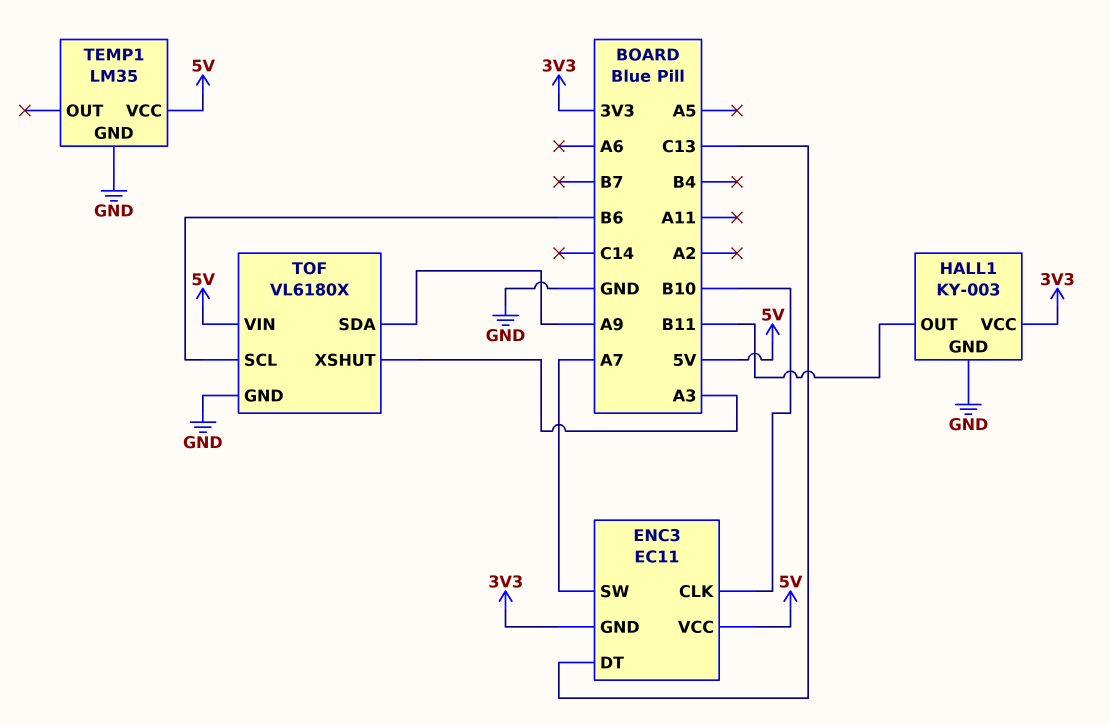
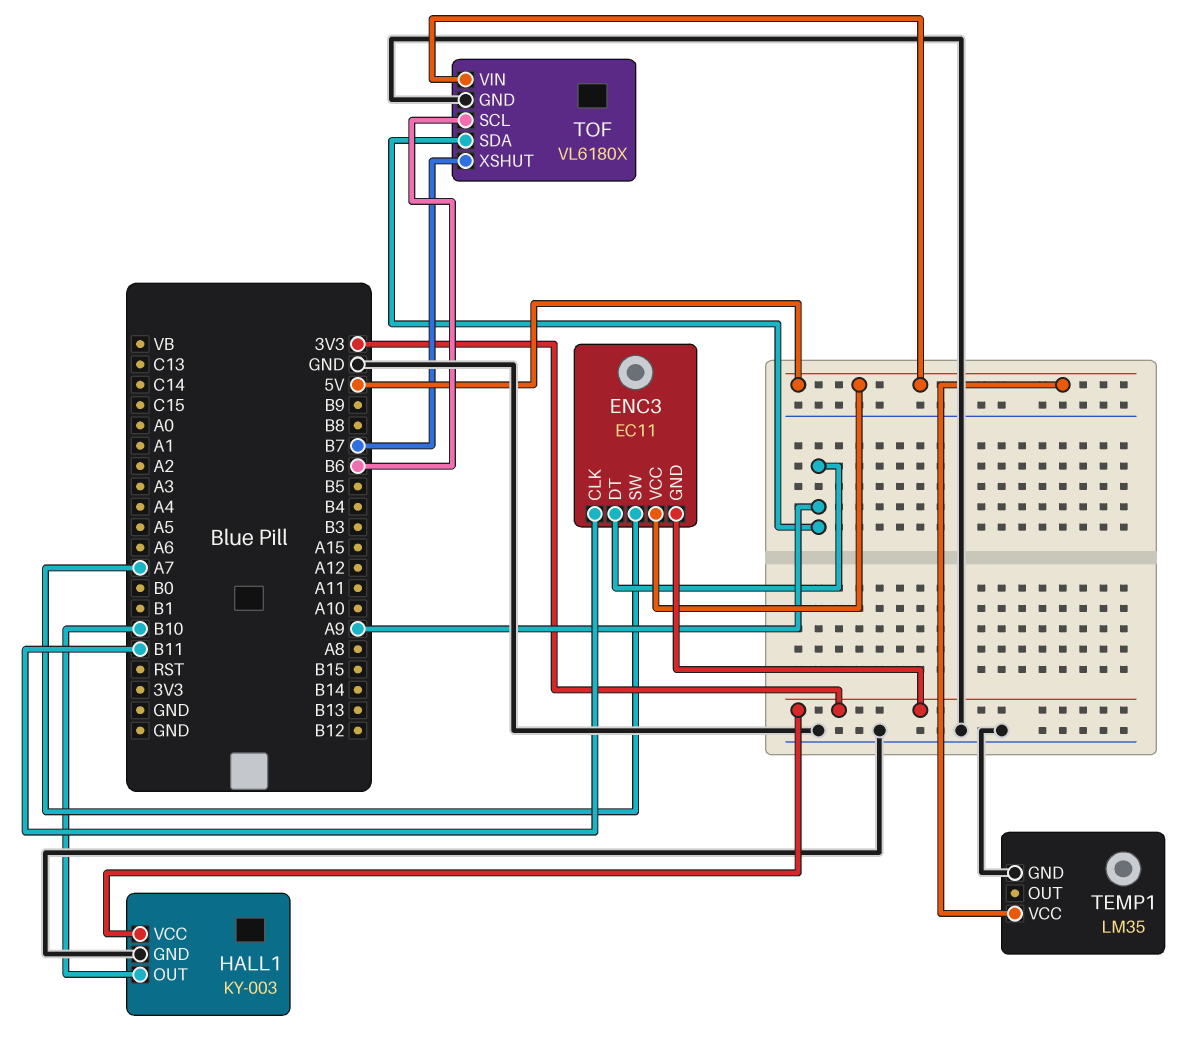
ENC3 pin CLK: B10 -> B11
ENC3 pin DT: C13 -> A9
HALL1 pin OUT: B11 -> B10
TOF pin XSHUT: A3 -> B7

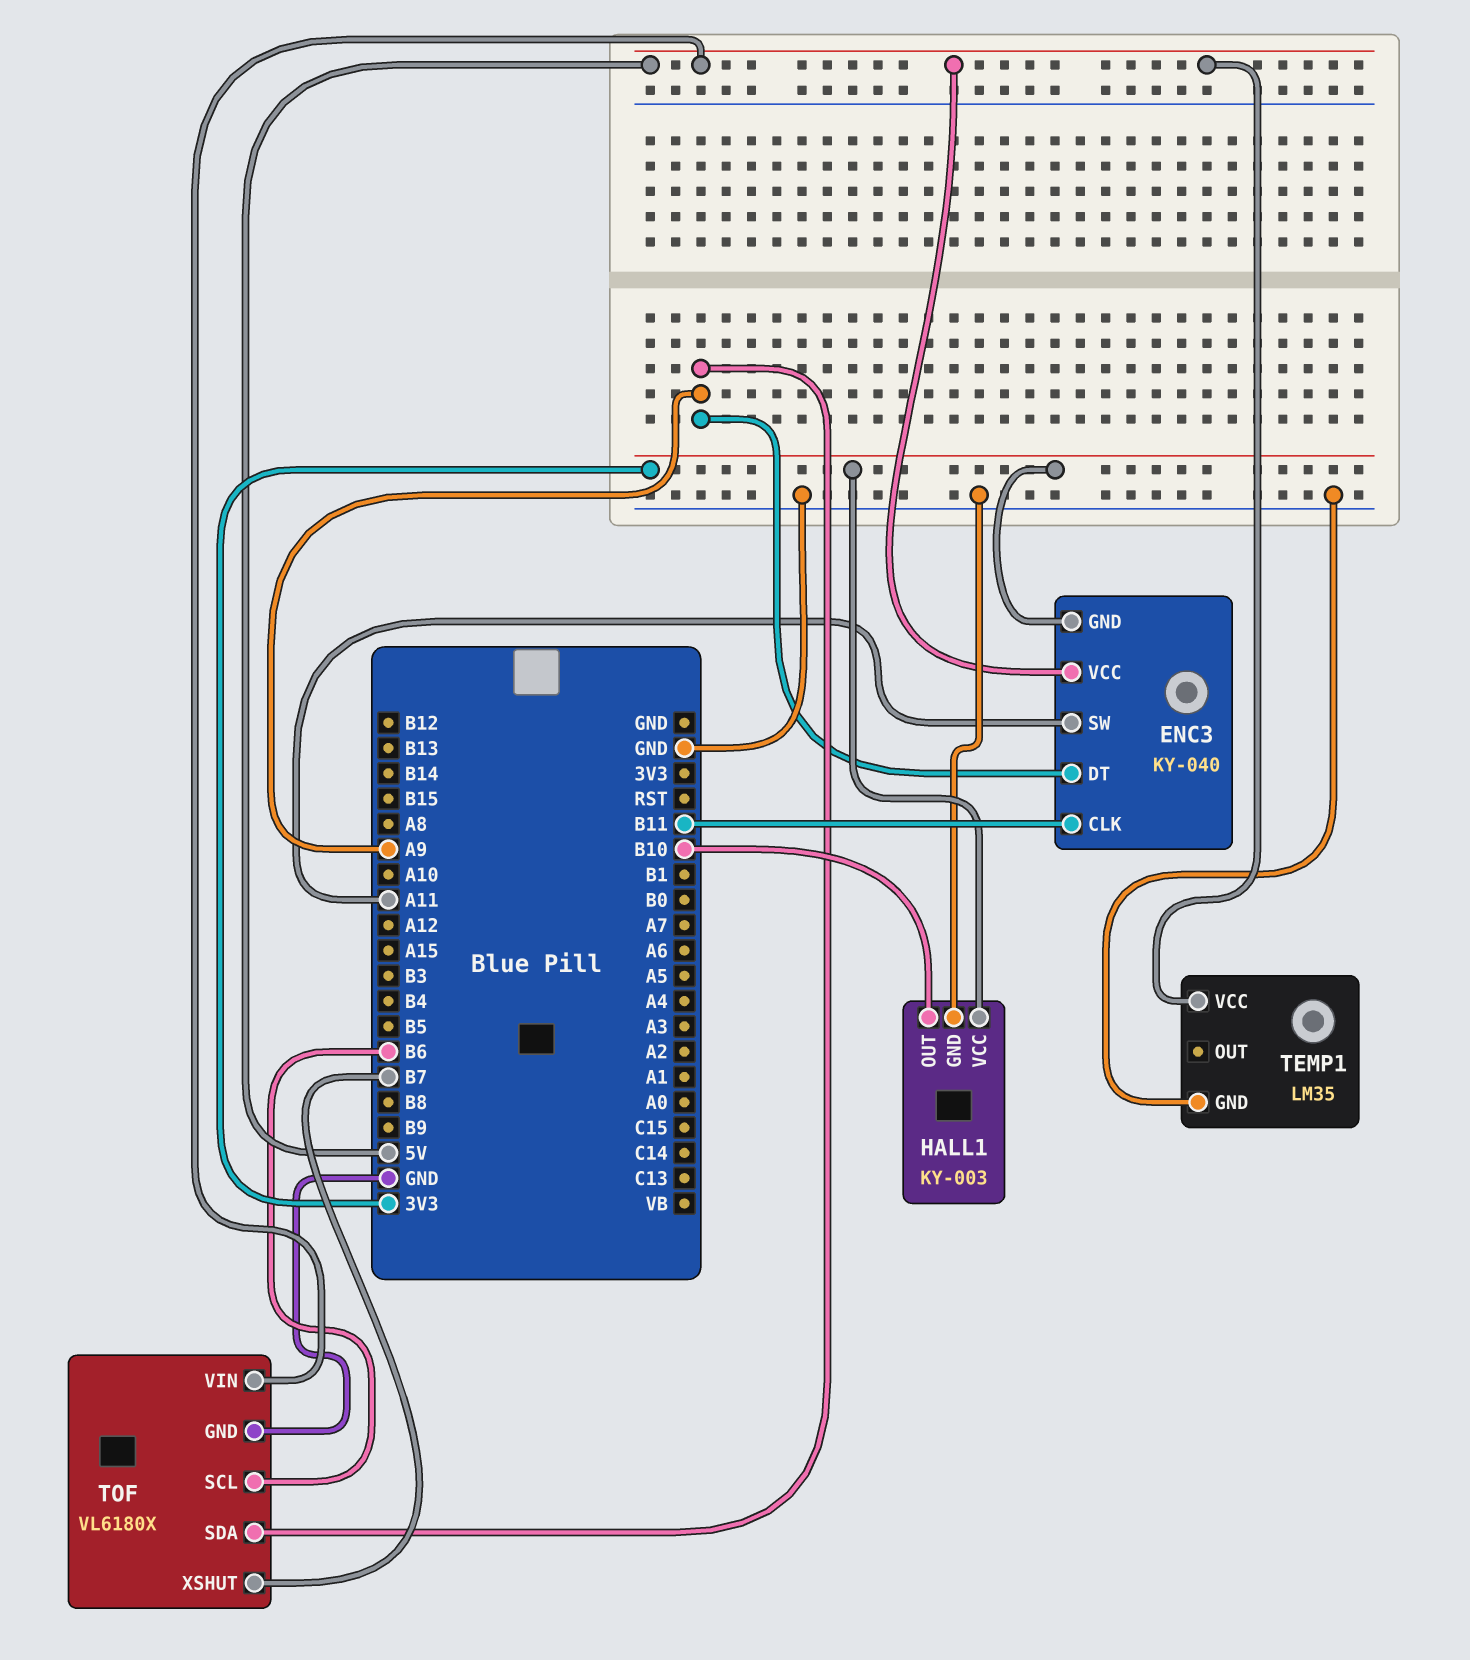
ENC3: EC11 -> KY-040
ENC3 pin SW: A7 -> A11

